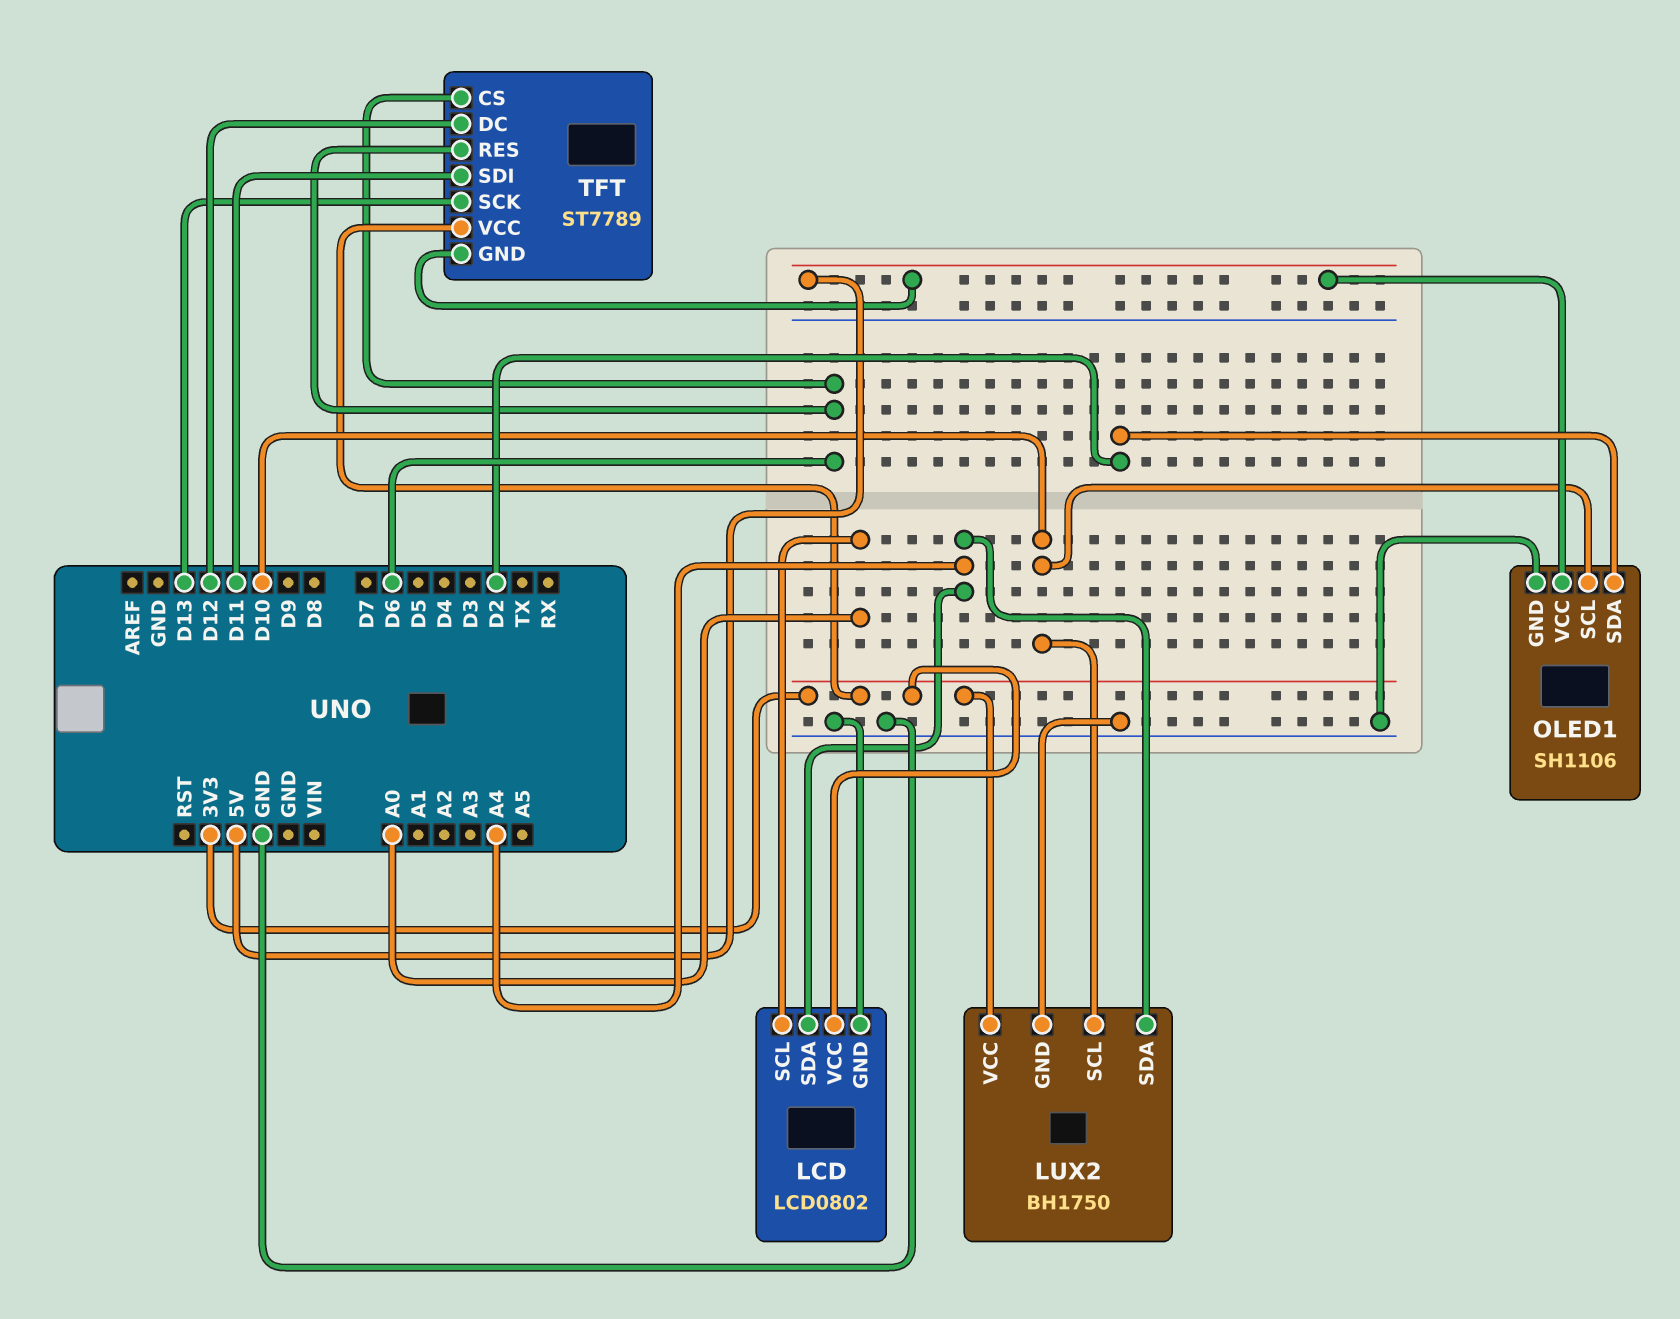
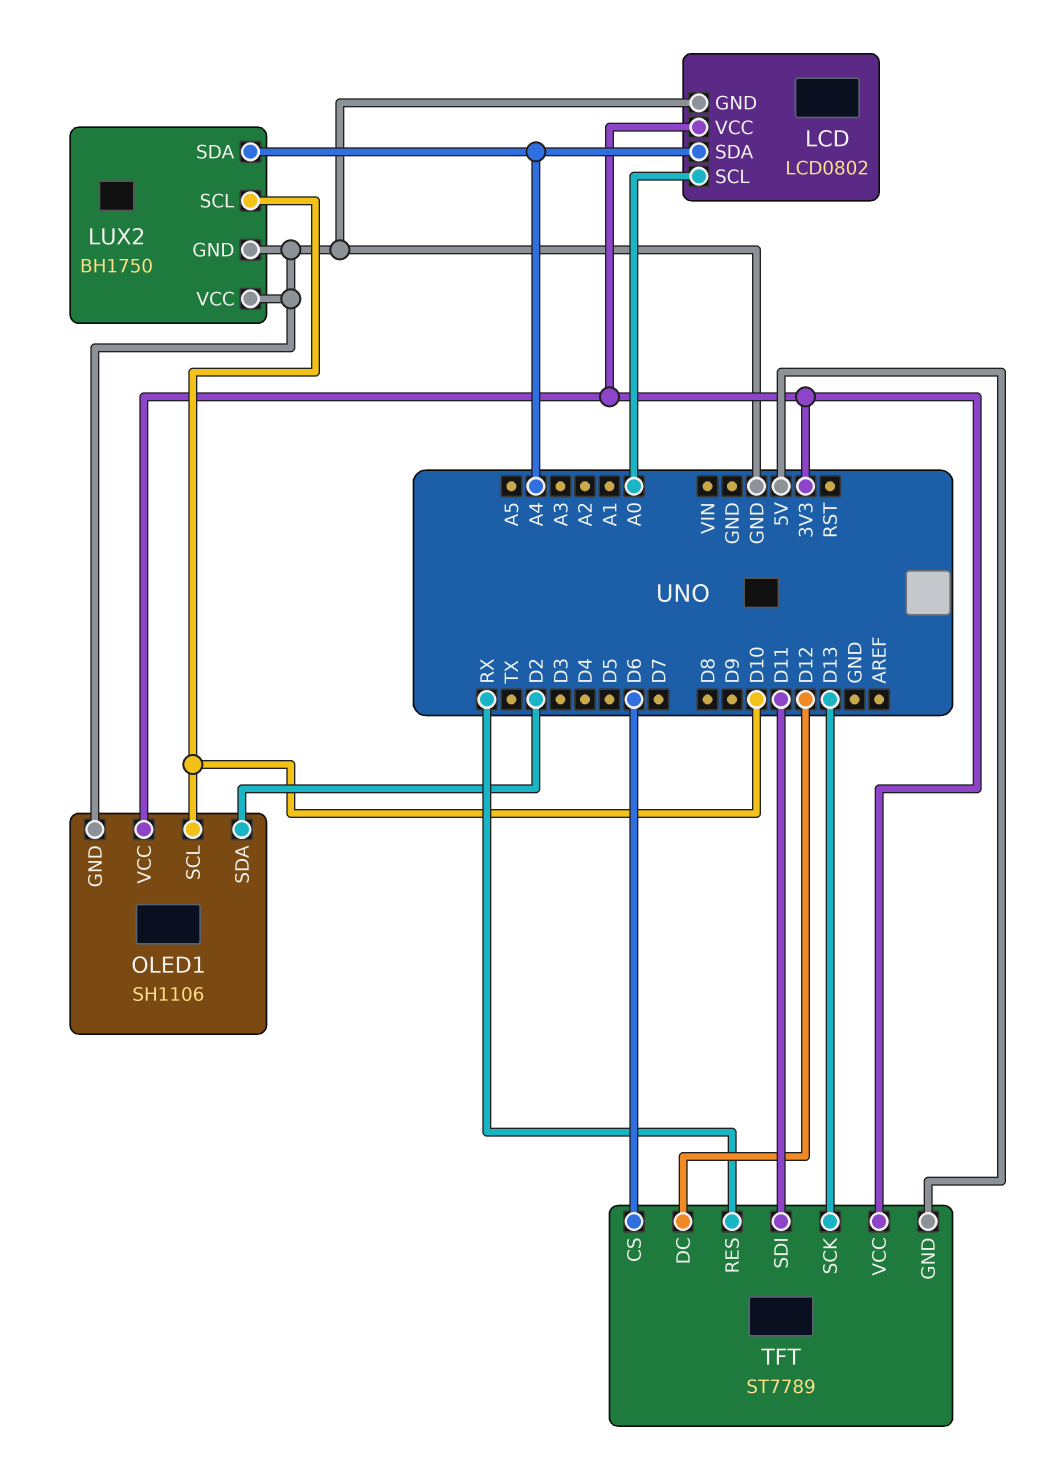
LUX2 pin VCC: 3V3 -> GND
OLED1 pin VCC: 5V -> 3V3
TFT pin RES: D6 -> RX

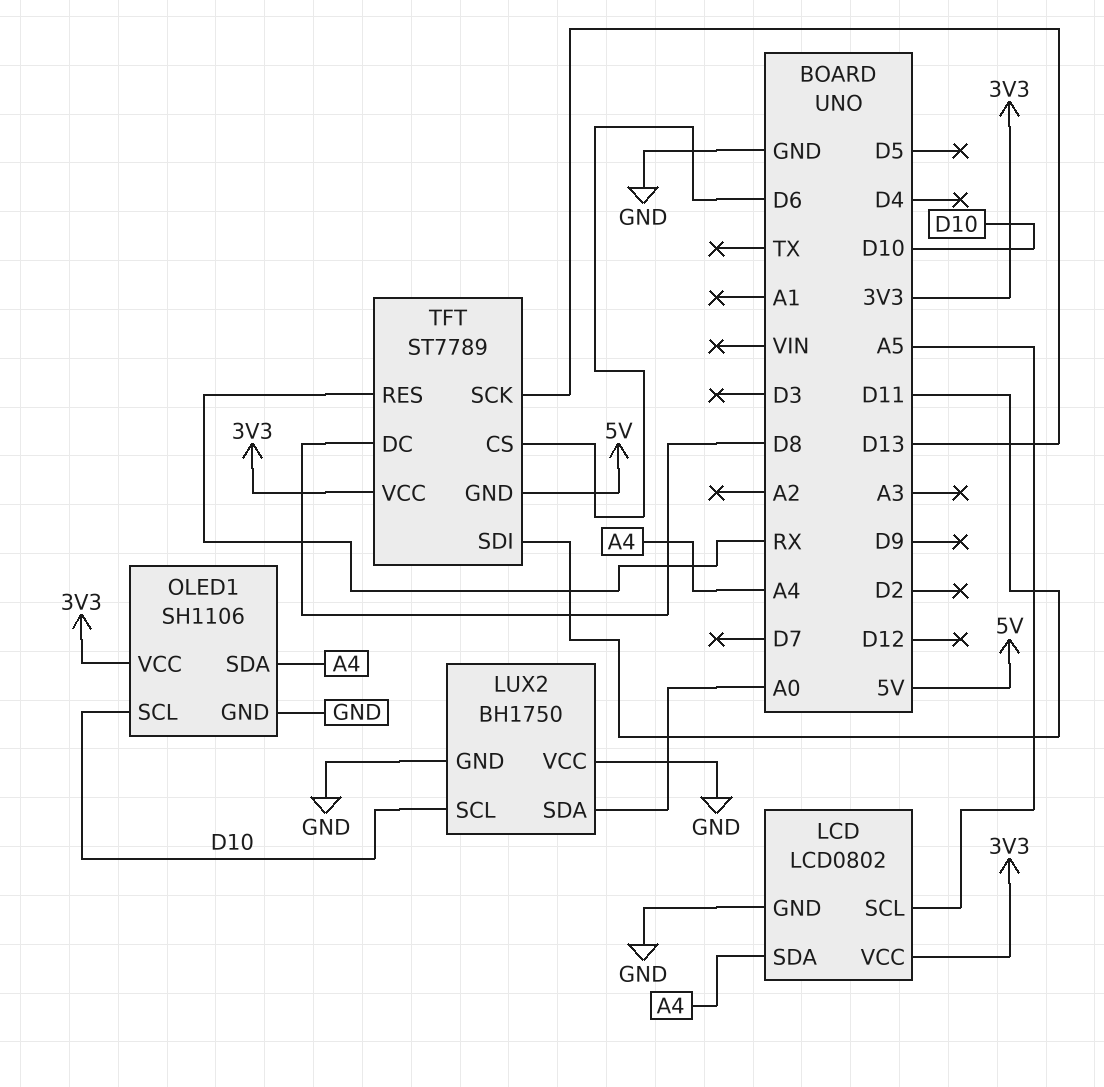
LCD pin SCL: A0 -> A5
LUX2 pin SDA: A4 -> A0
OLED1 pin SDA: D2 -> A4
TFT pin DC: D12 -> D8

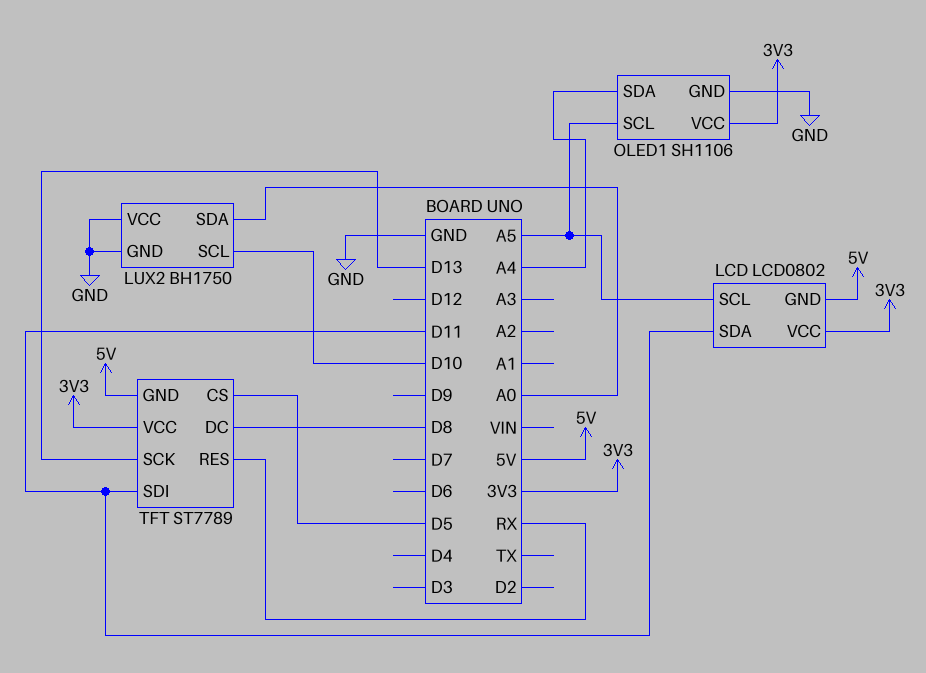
LCD pin GND: GND -> 5V
LCD pin SDA: A4 -> D11
OLED1 pin SCL: D10 -> A5
TFT pin CS: D6 -> D5

